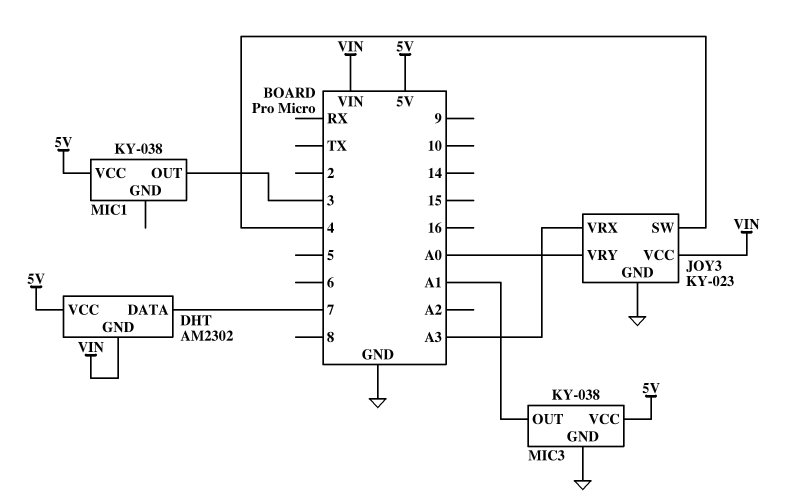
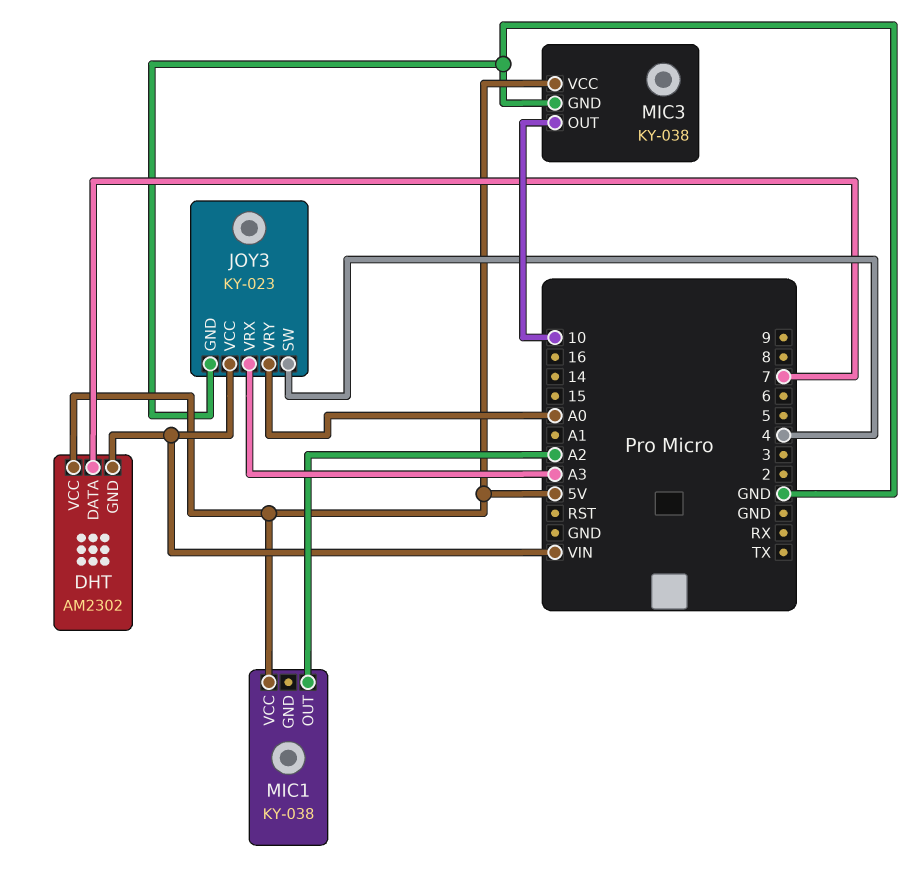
MIC1 pin OUT: 3 -> A2
MIC3 pin OUT: A1 -> 10

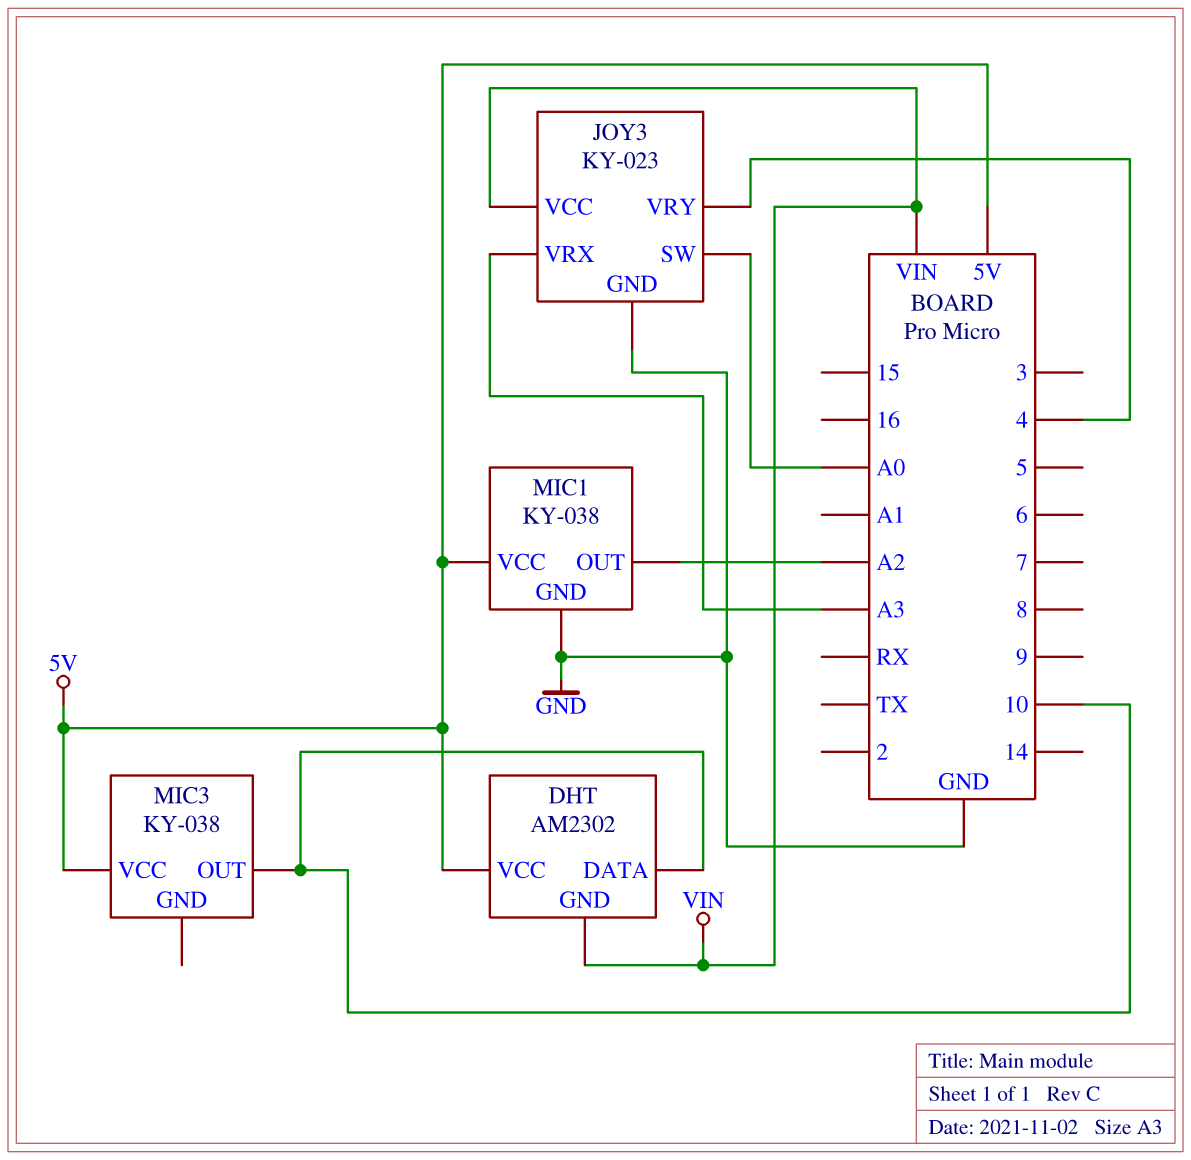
DHT pin DATA: 7 -> 10
JOY3 pin SW: 4 -> A0
JOY3 pin VRY: A0 -> 4
MIC1 pin GND: none -> GND
MIC3 pin GND: GND -> none

